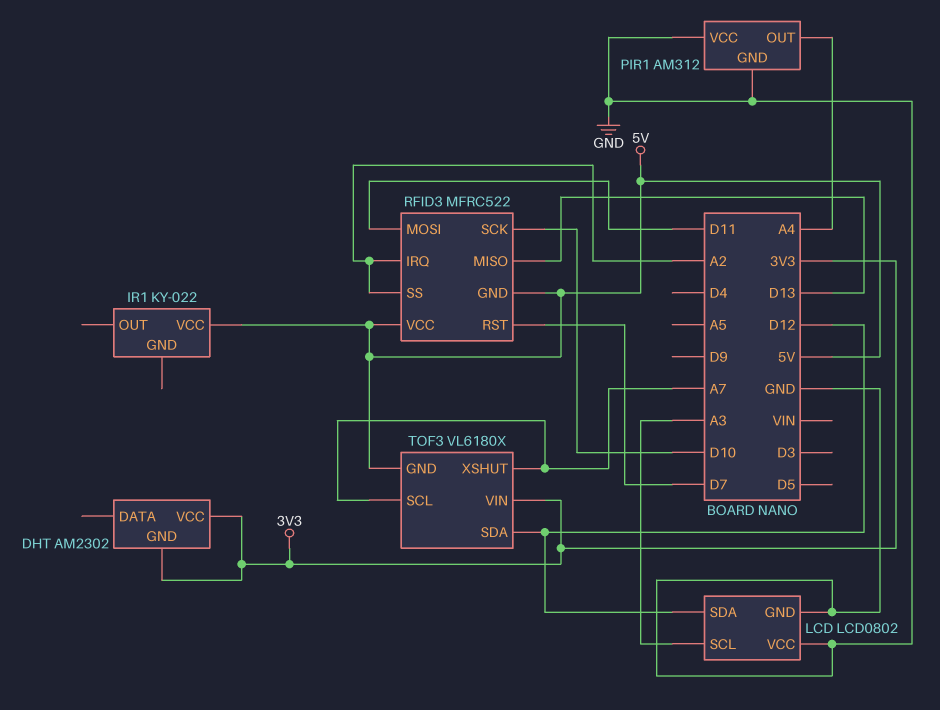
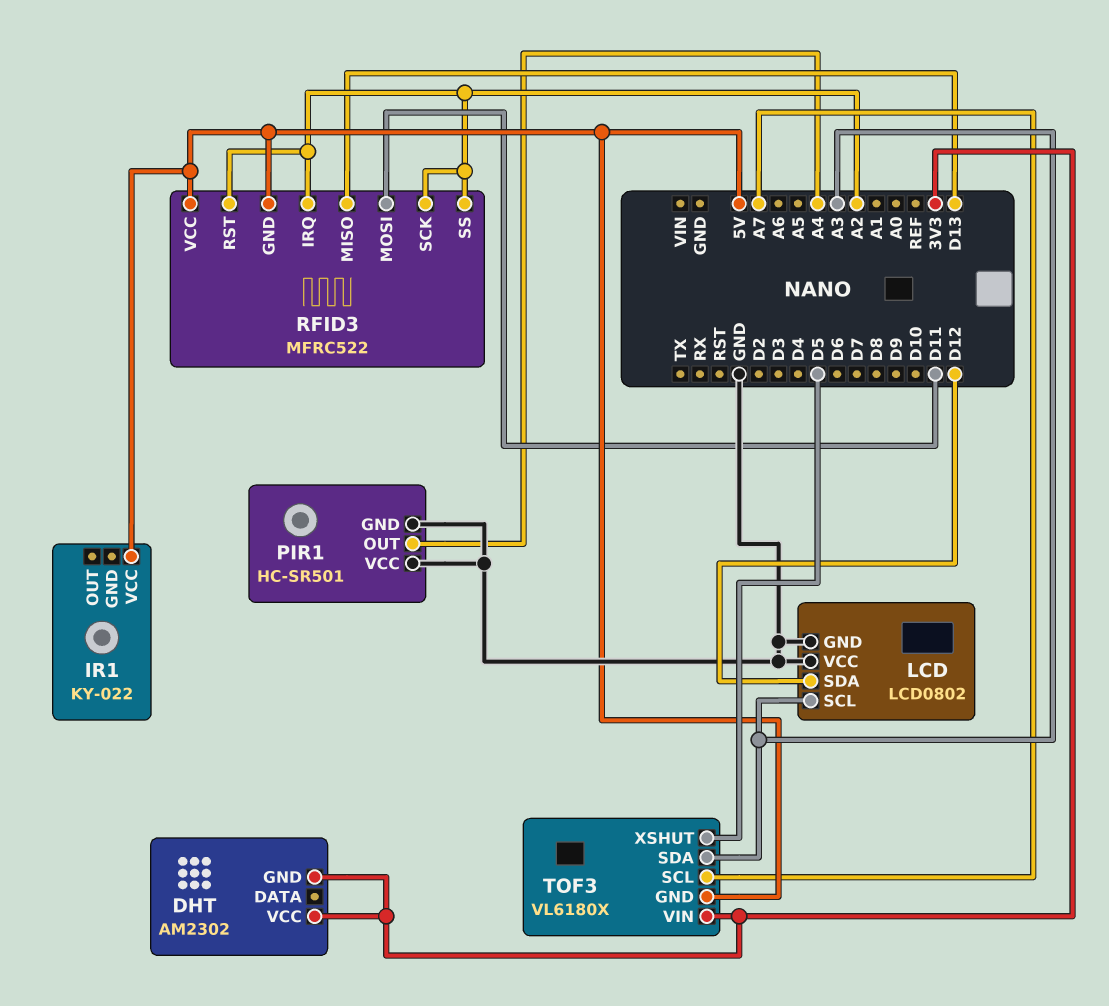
PIR1: AM312 -> HC-SR501
RFID3 pin RST: D7 -> A2
RFID3 pin SCK: D10 -> A2
TOF3 pin SDA: D12 -> A3
TOF3 pin XSHUT: A7 -> D5

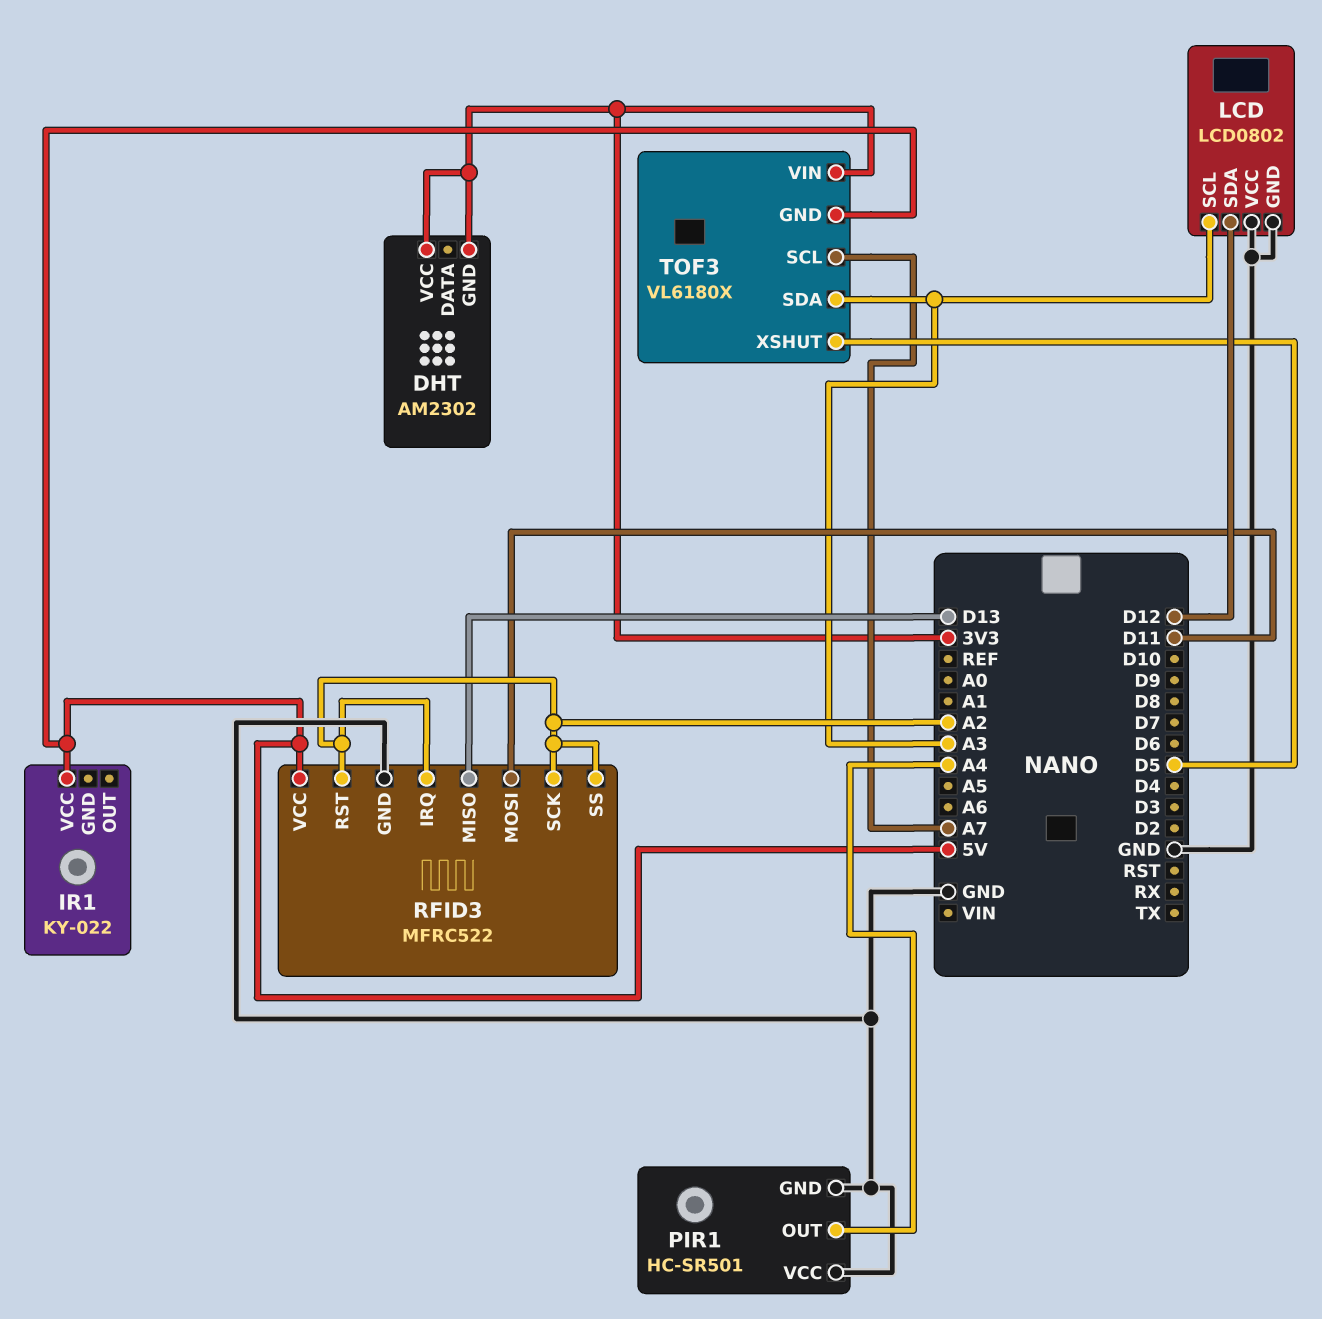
RFID3 pin GND: 5V -> GND

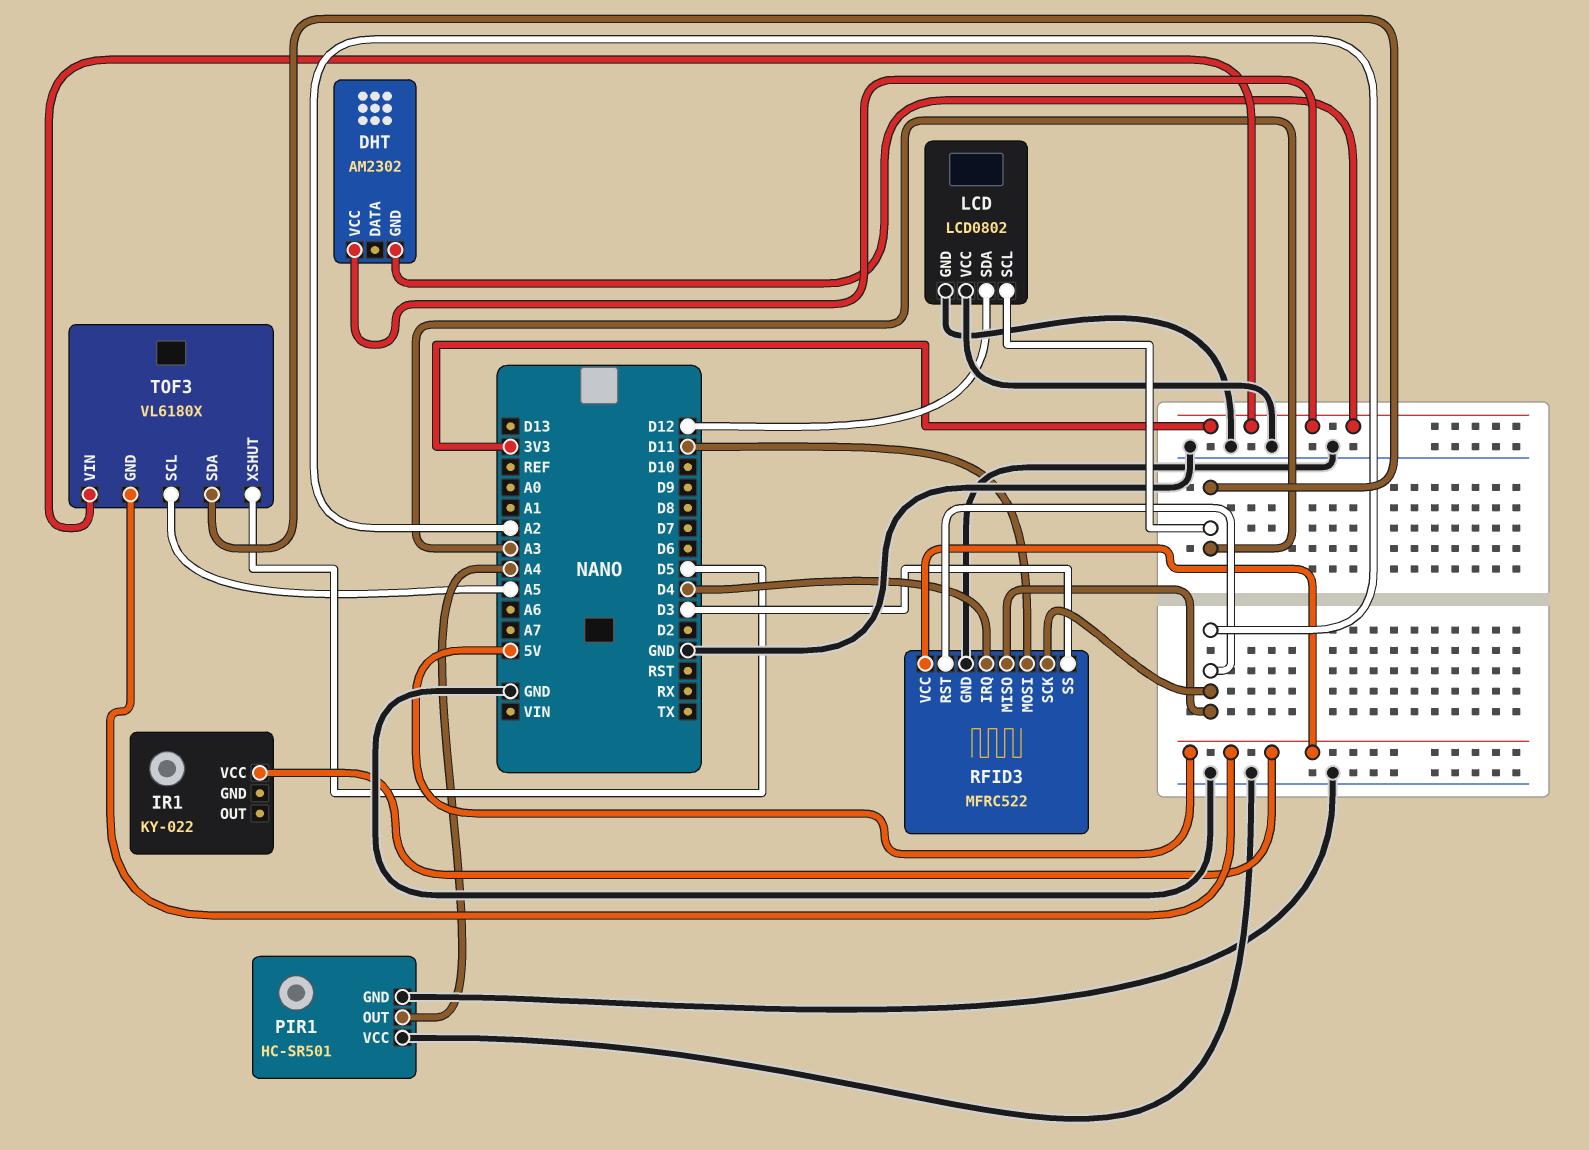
RFID3 pin IRQ: A2 -> D4
RFID3 pin MISO: D13 -> A2
RFID3 pin SS: A2 -> D3
TOF3 pin SCL: A7 -> A5

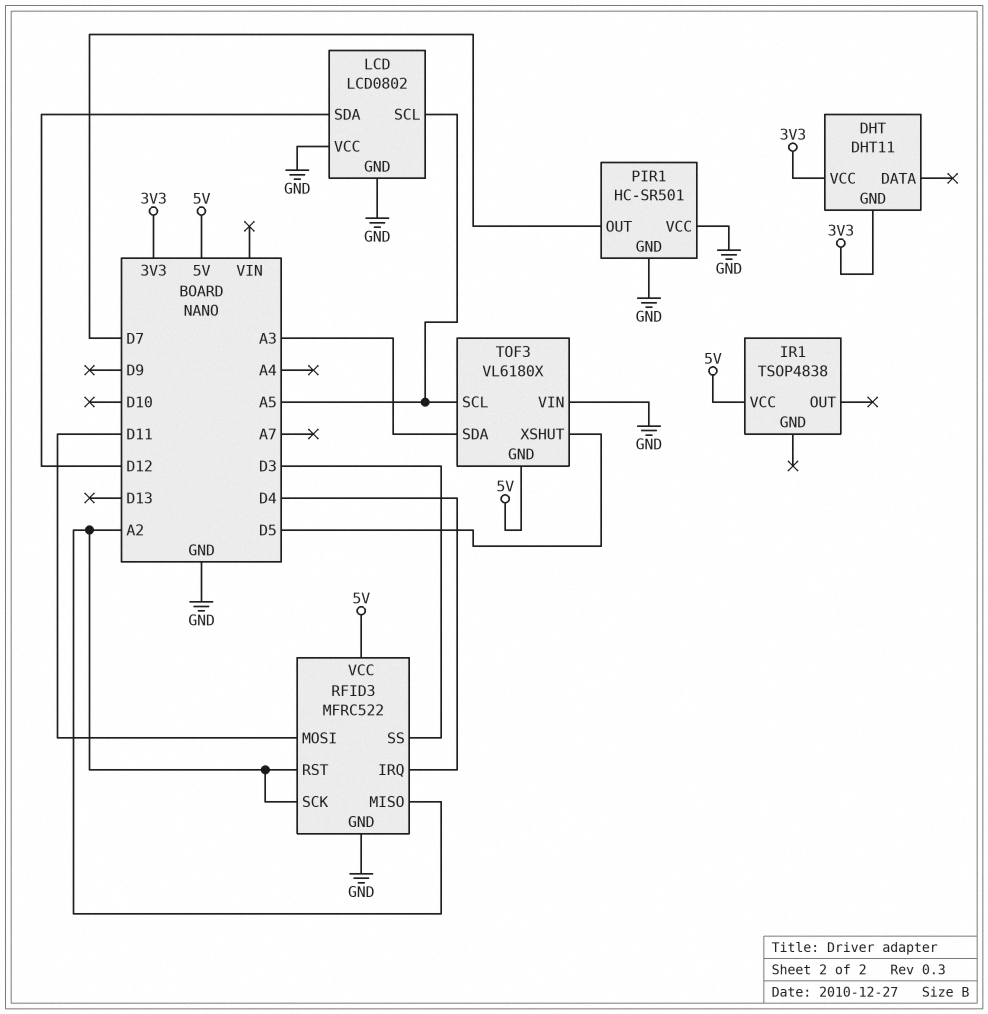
DHT: AM2302 -> DHT11
IR1: KY-022 -> TSOP4838
LCD pin SCL: A3 -> A5
PIR1 pin OUT: A4 -> D7
TOF3 pin VIN: 3V3 -> GND

